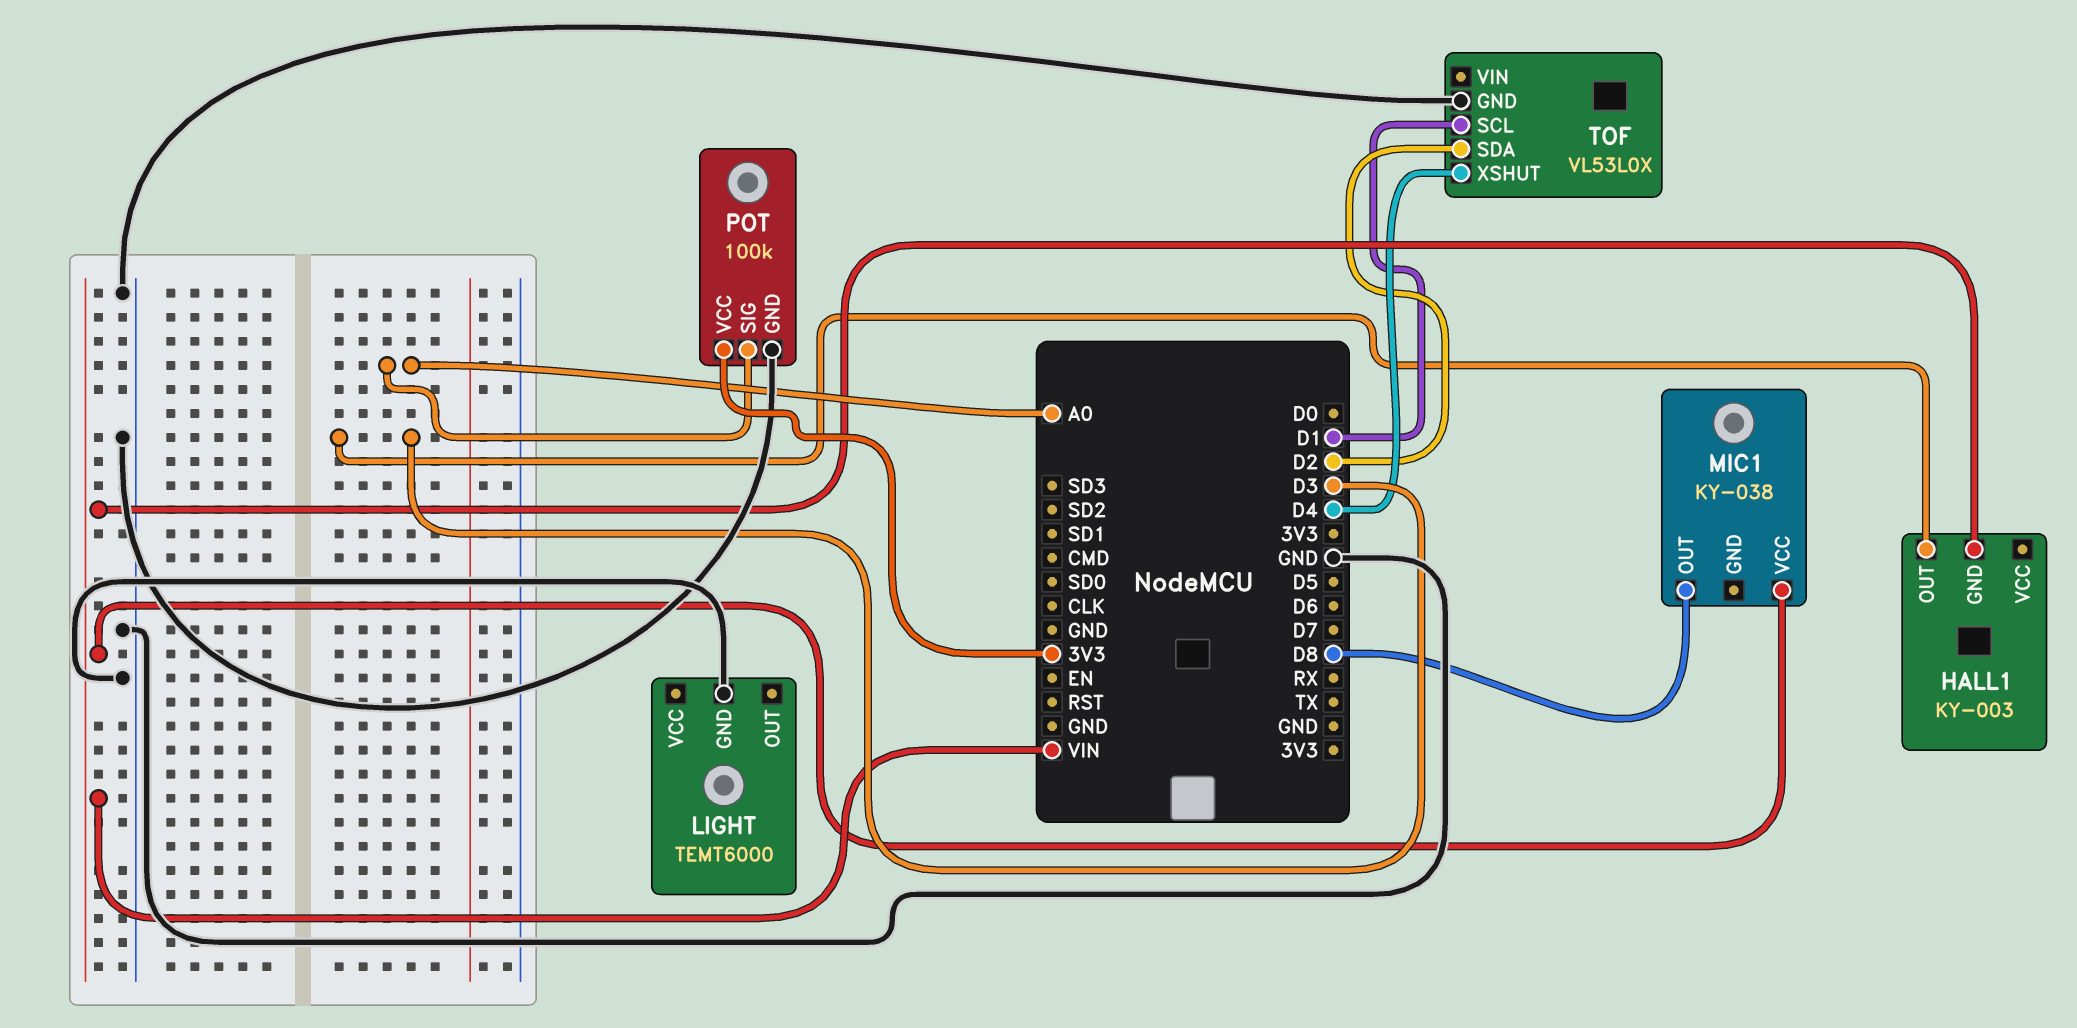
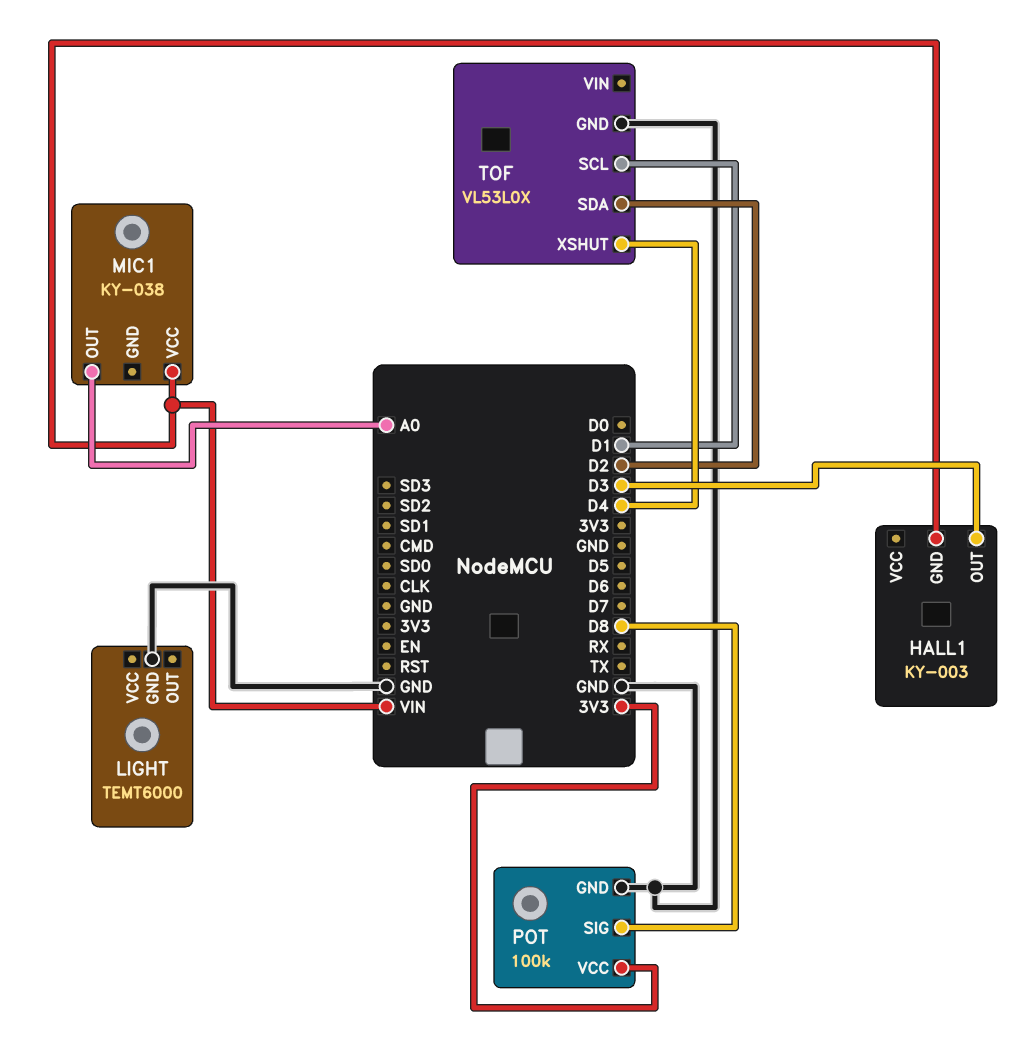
MIC1 pin OUT: D8 -> A0
POT pin SIG: A0 -> D8

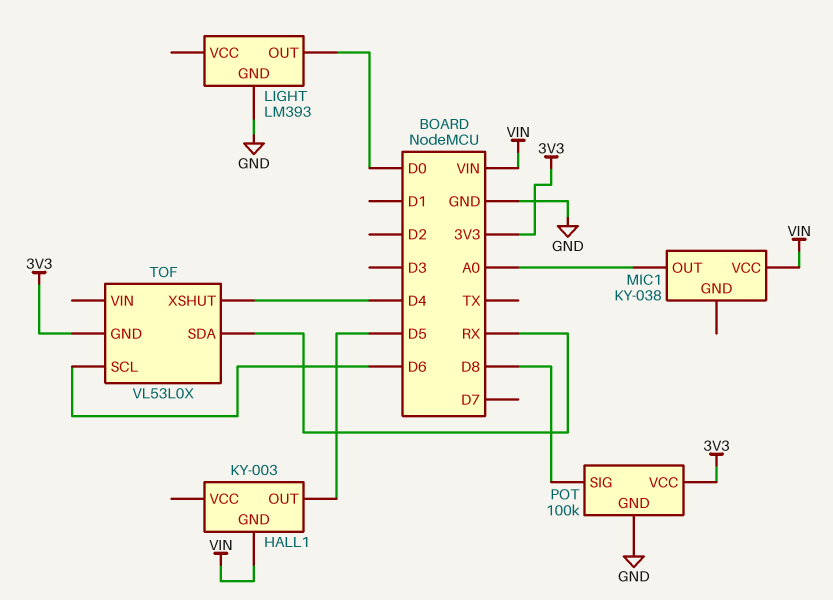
HALL1 pin OUT: D3 -> D5
LIGHT: TEMT6000 -> LM393
LIGHT pin OUT: none -> D0
TOF pin GND: GND -> 3V3
TOF pin SCL: D1 -> D6
TOF pin SDA: D2 -> RX

